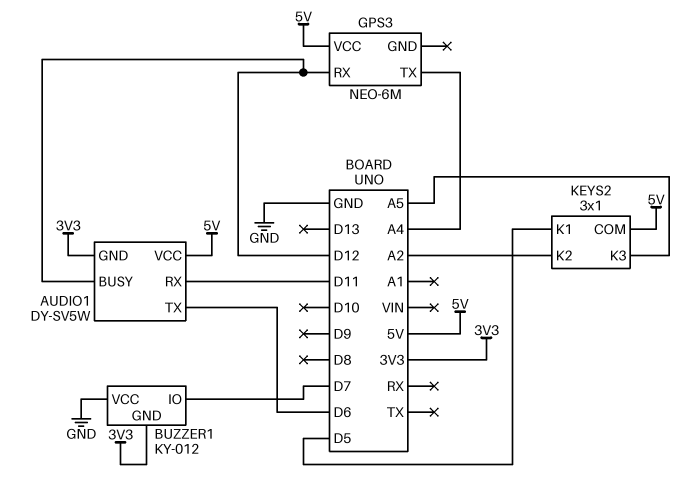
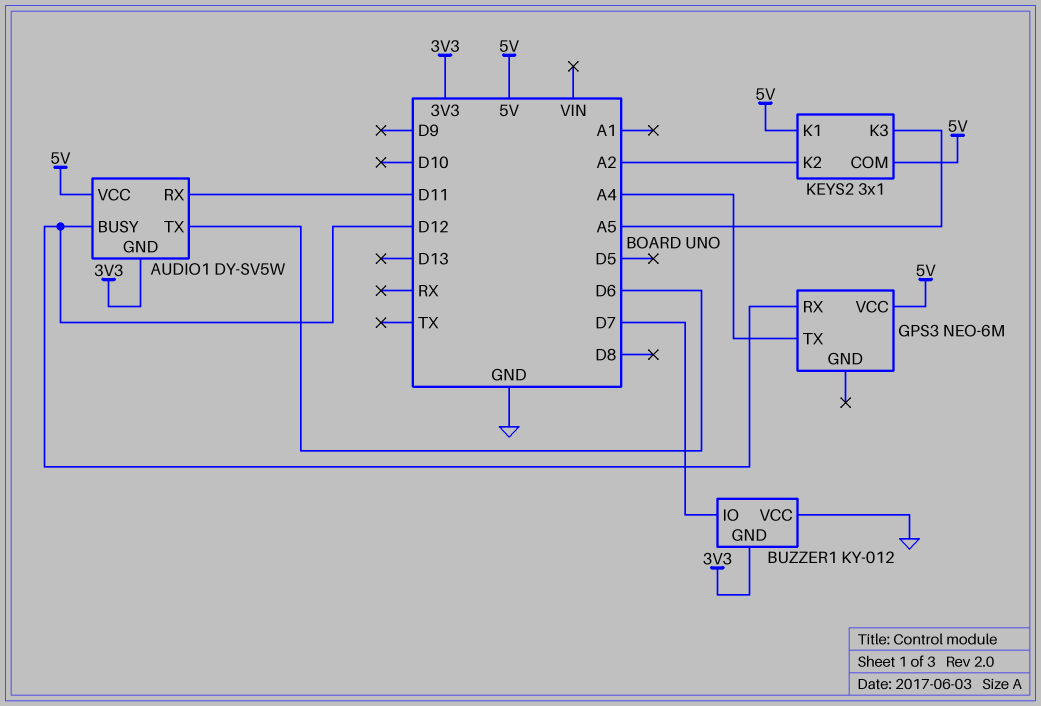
KEYS2 pin K1: D5 -> 5V

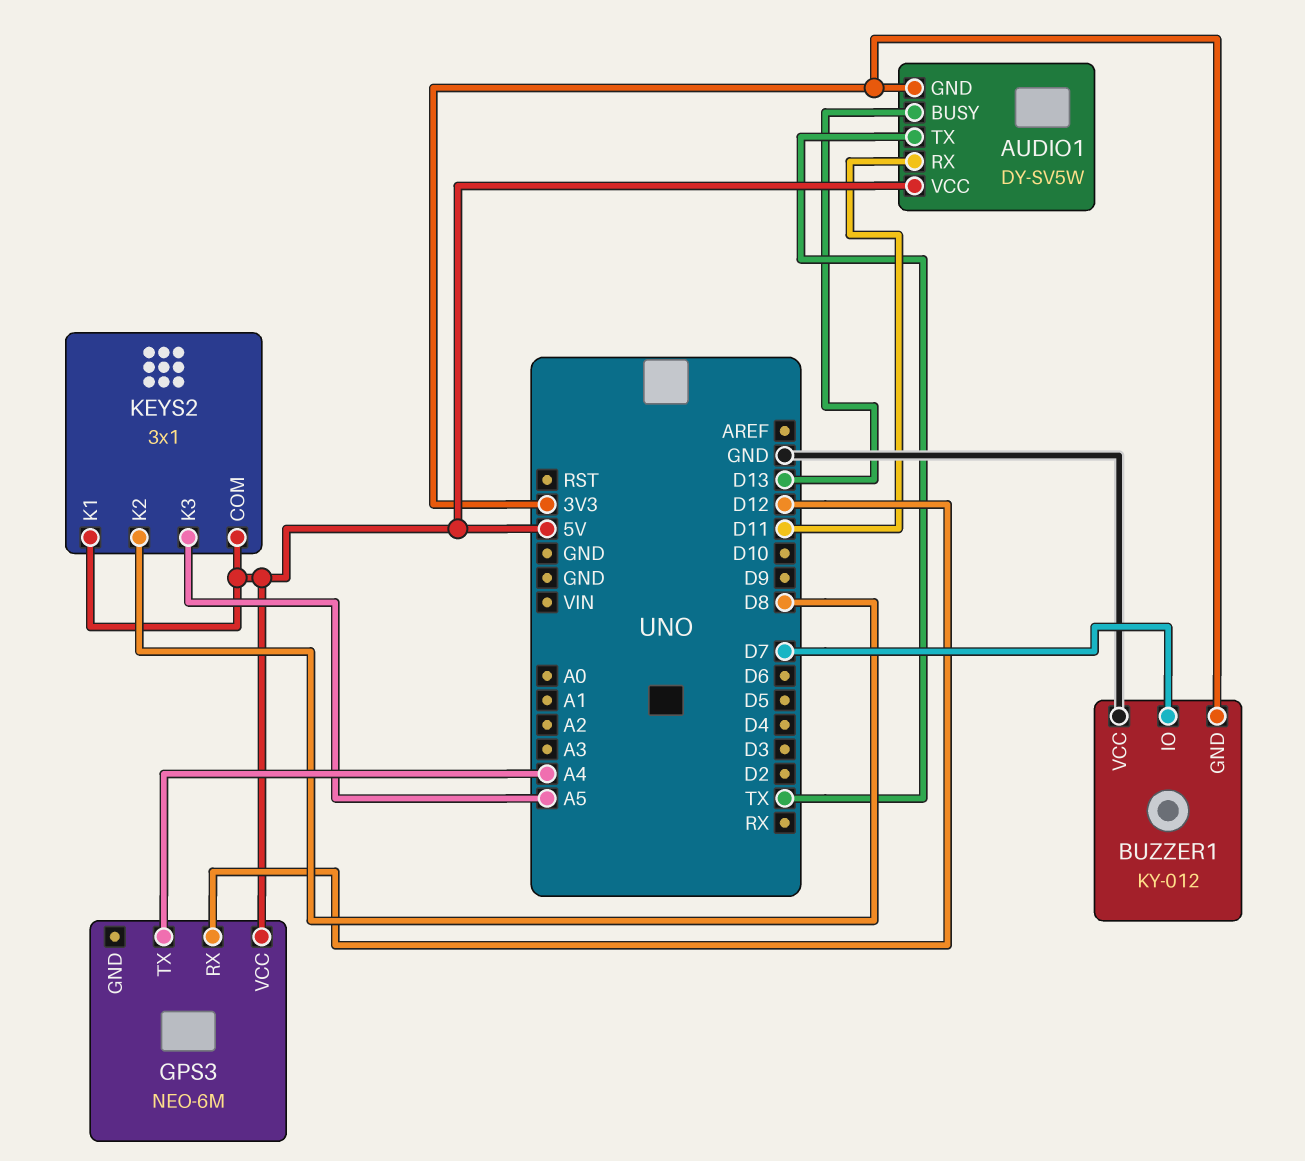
AUDIO1 pin BUSY: D12 -> D13
AUDIO1 pin TX: D6 -> TX
KEYS2 pin K2: A2 -> D8

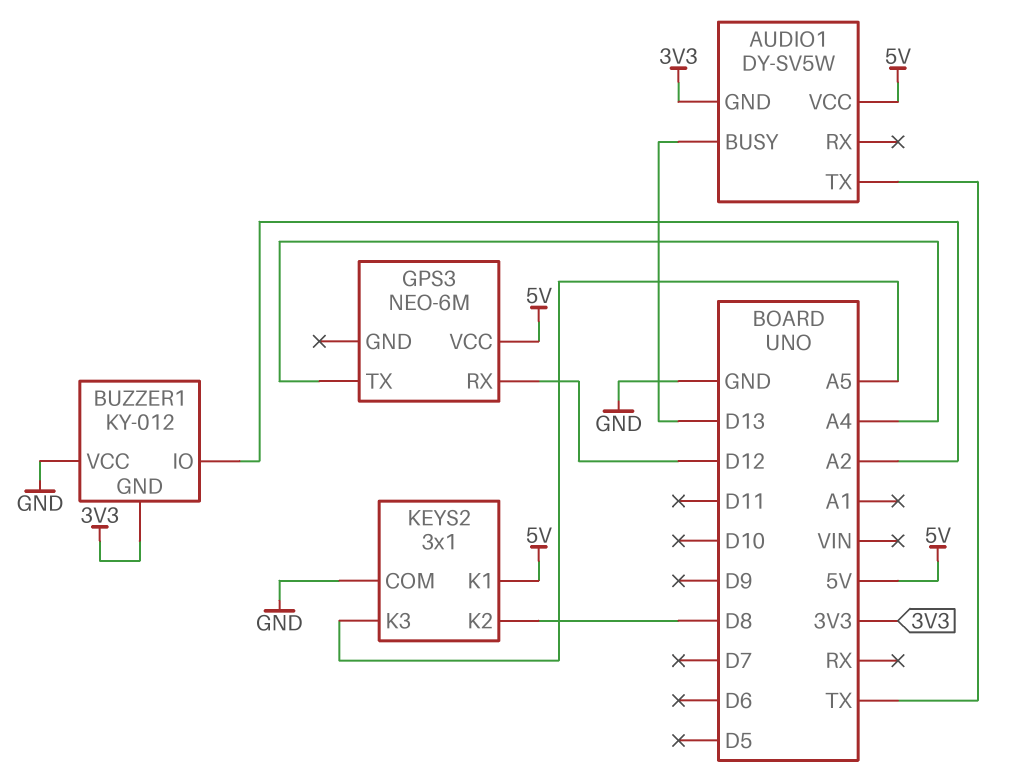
AUDIO1 pin RX: D11 -> none
BUZZER1 pin IO: D7 -> A2
KEYS2 pin COM: 5V -> GND

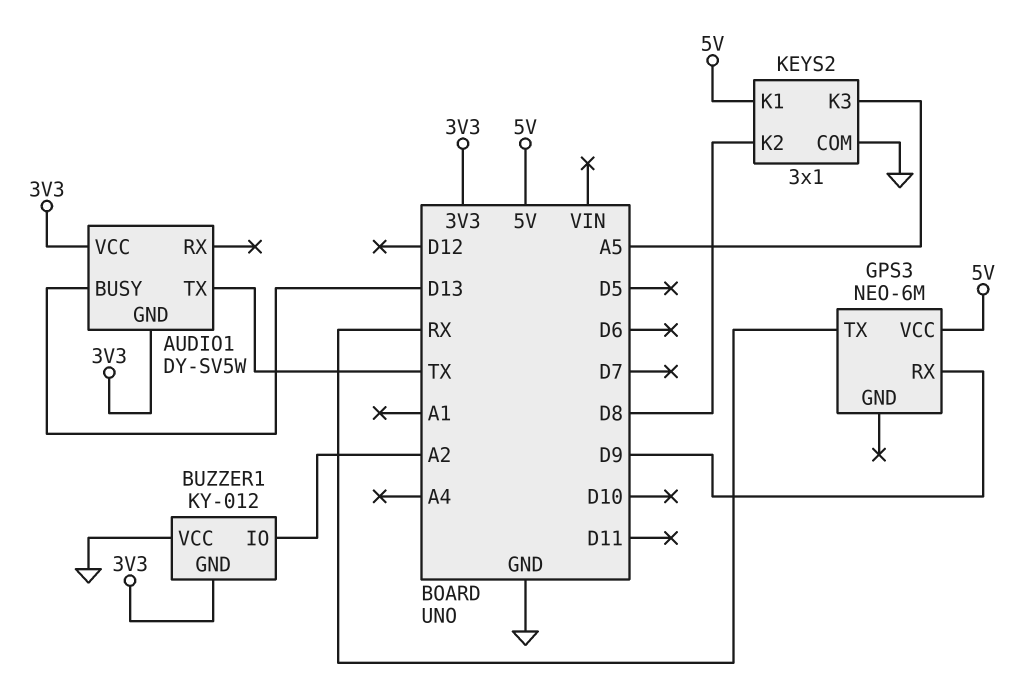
AUDIO1 pin VCC: 5V -> 3V3
GPS3 pin RX: D12 -> D9
GPS3 pin TX: A4 -> RX

